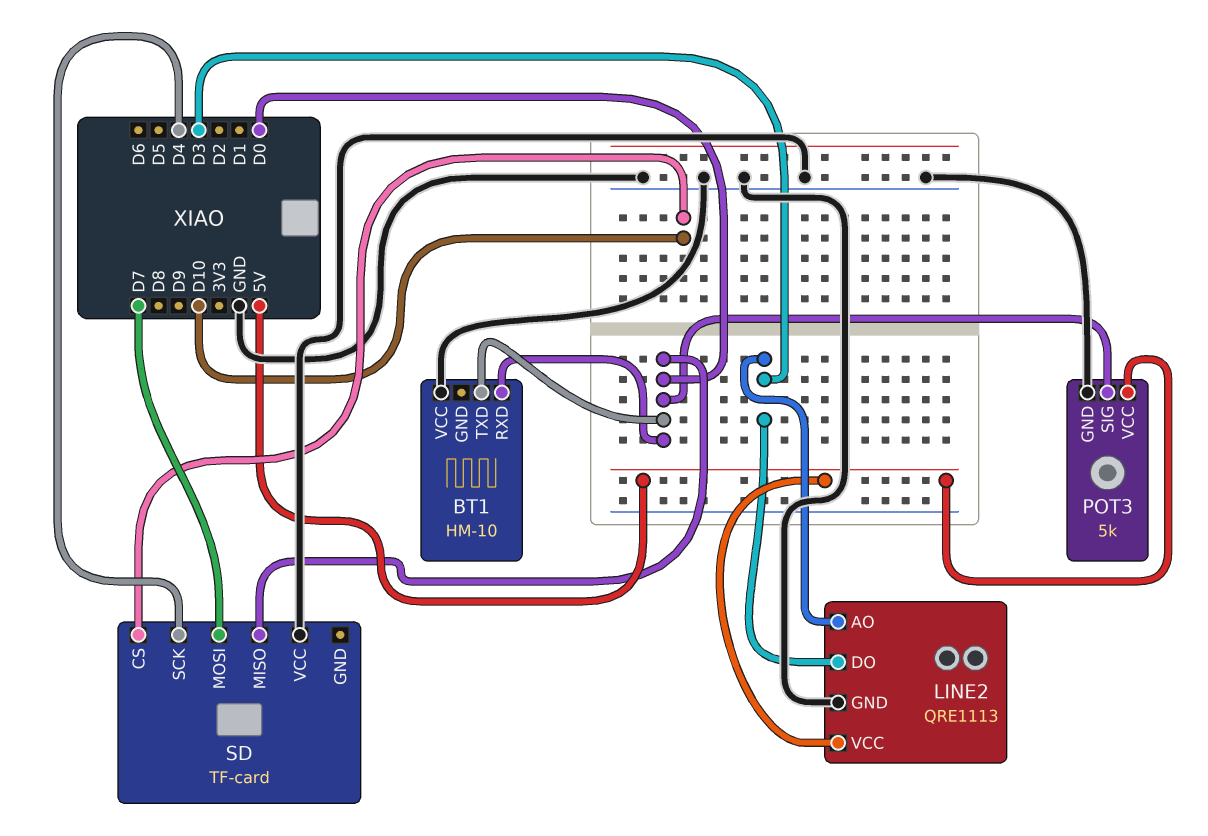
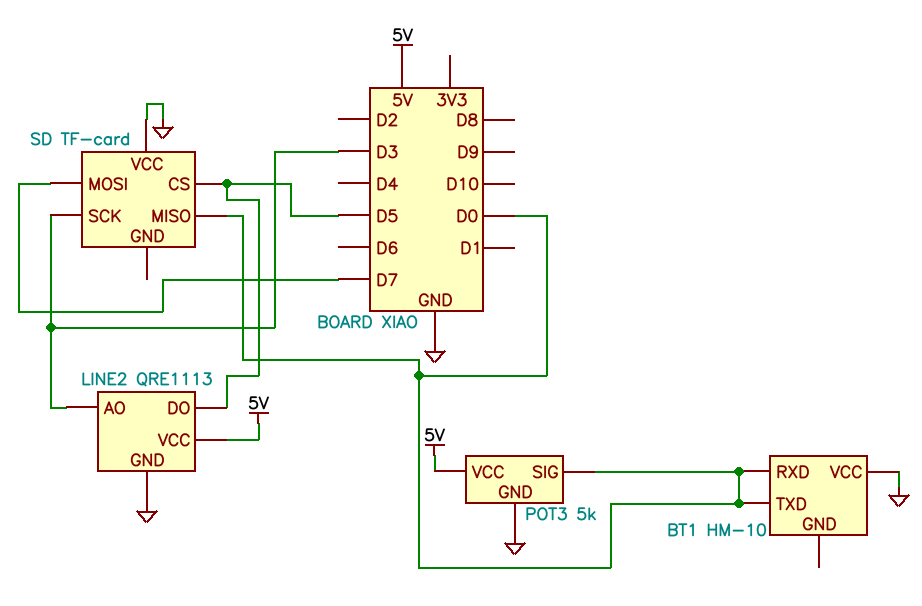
LINE2 pin DO: D3 -> D5
SD pin CS: D10 -> D5
SD pin SCK: D4 -> D3

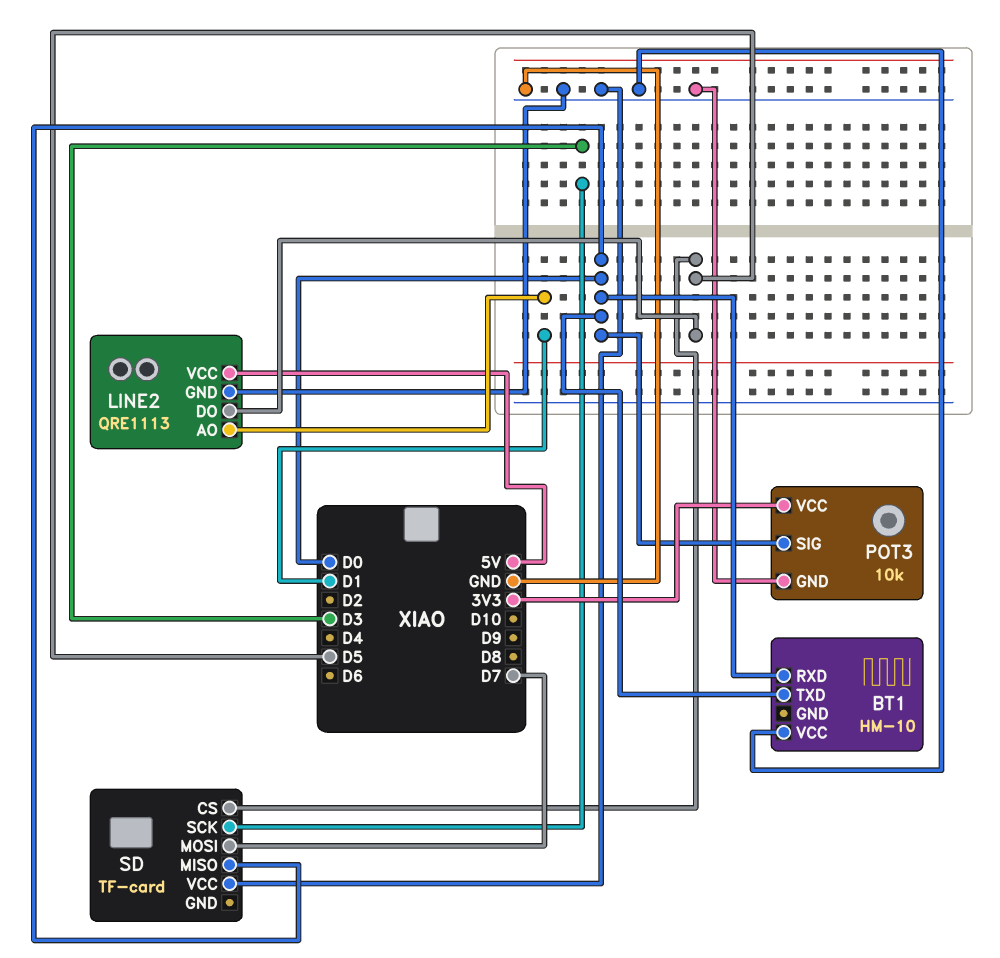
LINE2 pin AO: D3 -> D1
POT3: 5k -> 10k
POT3 pin VCC: 5V -> 3V3

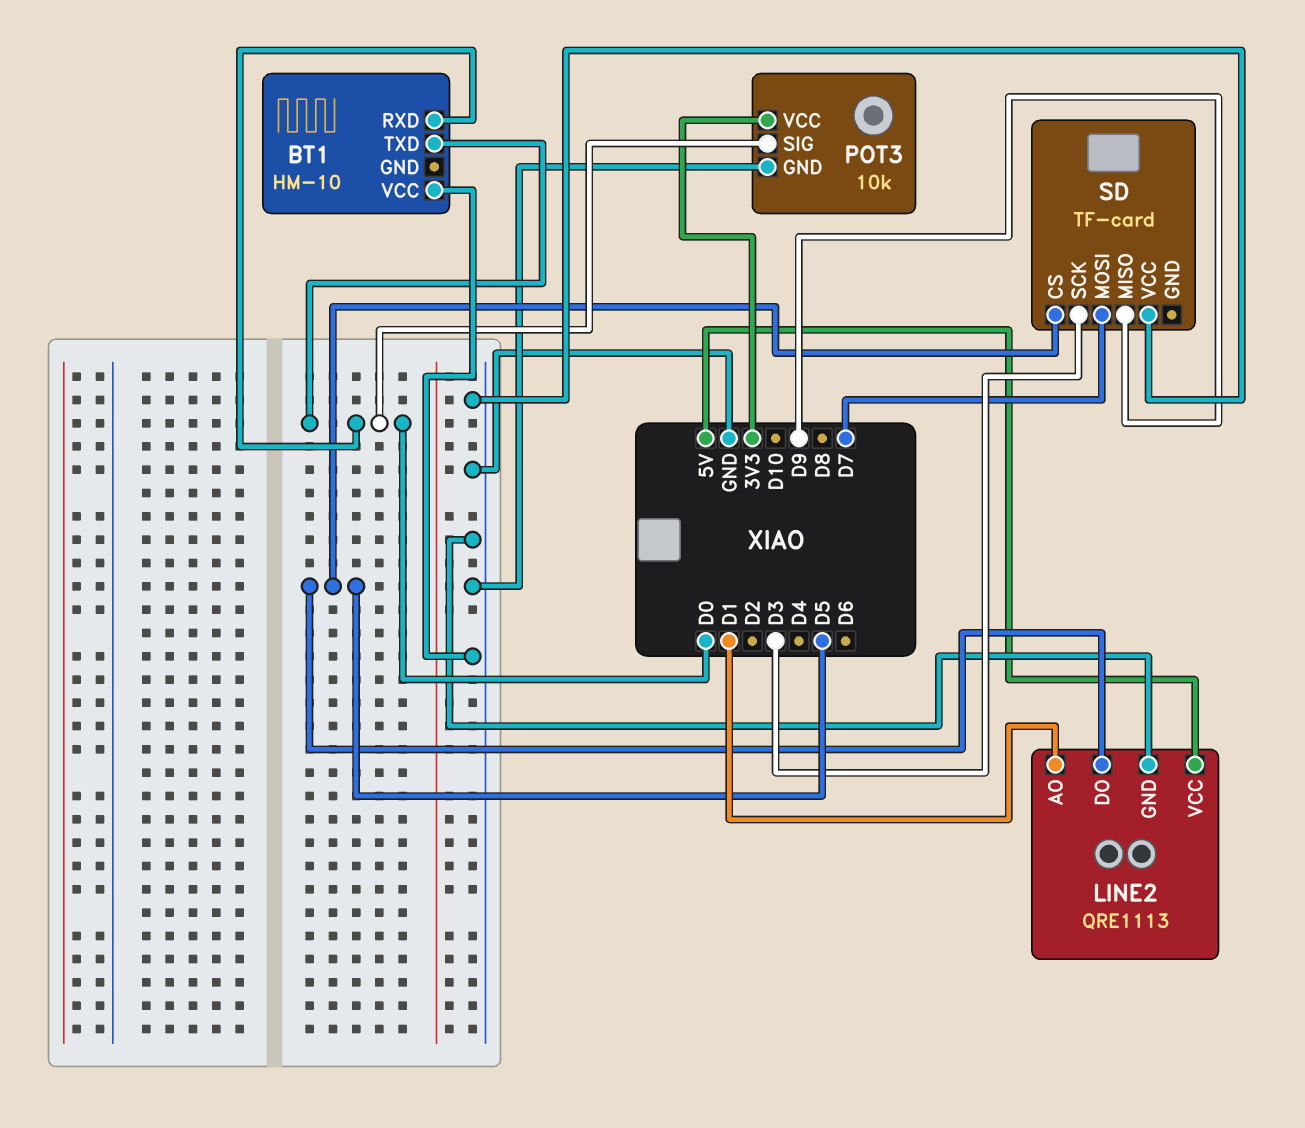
SD pin MISO: D0 -> D9

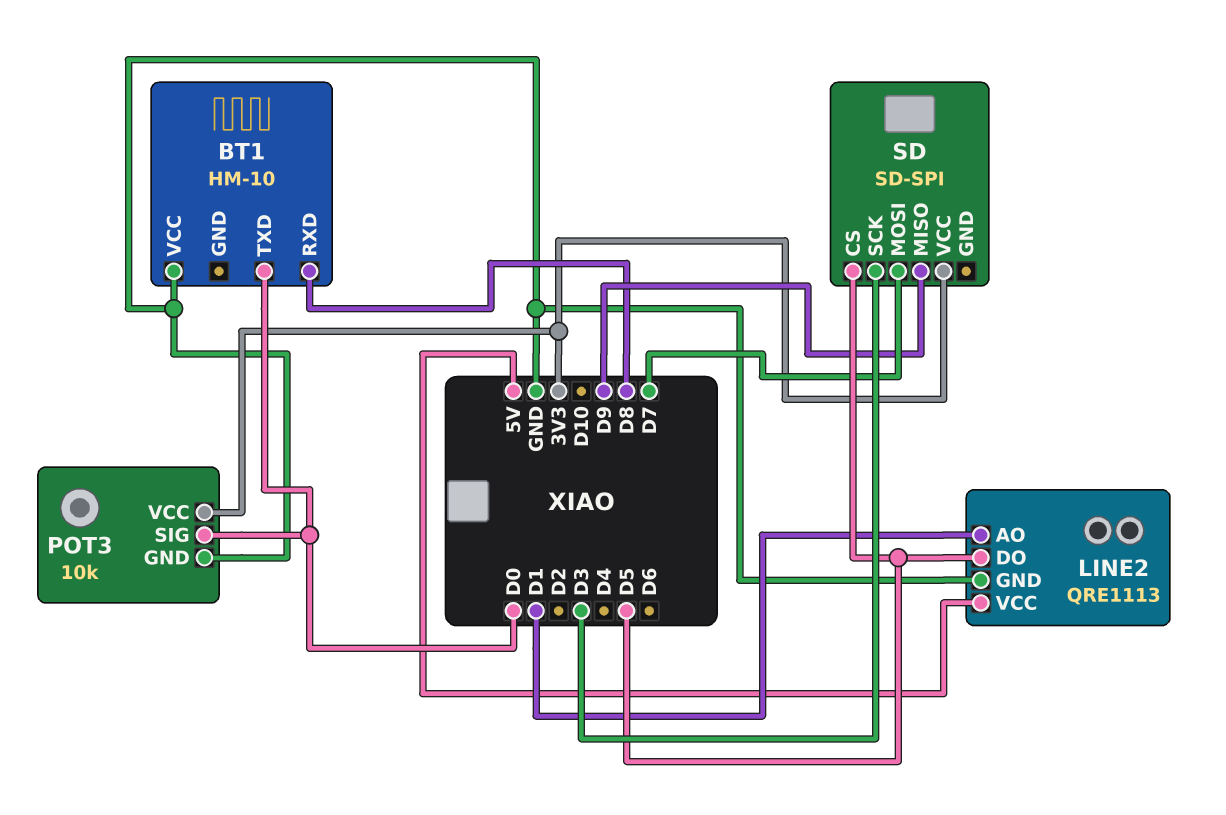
BT1 pin RXD: D0 -> D8
SD: TF-card -> SD-SPI
SD pin VCC: GND -> 3V3

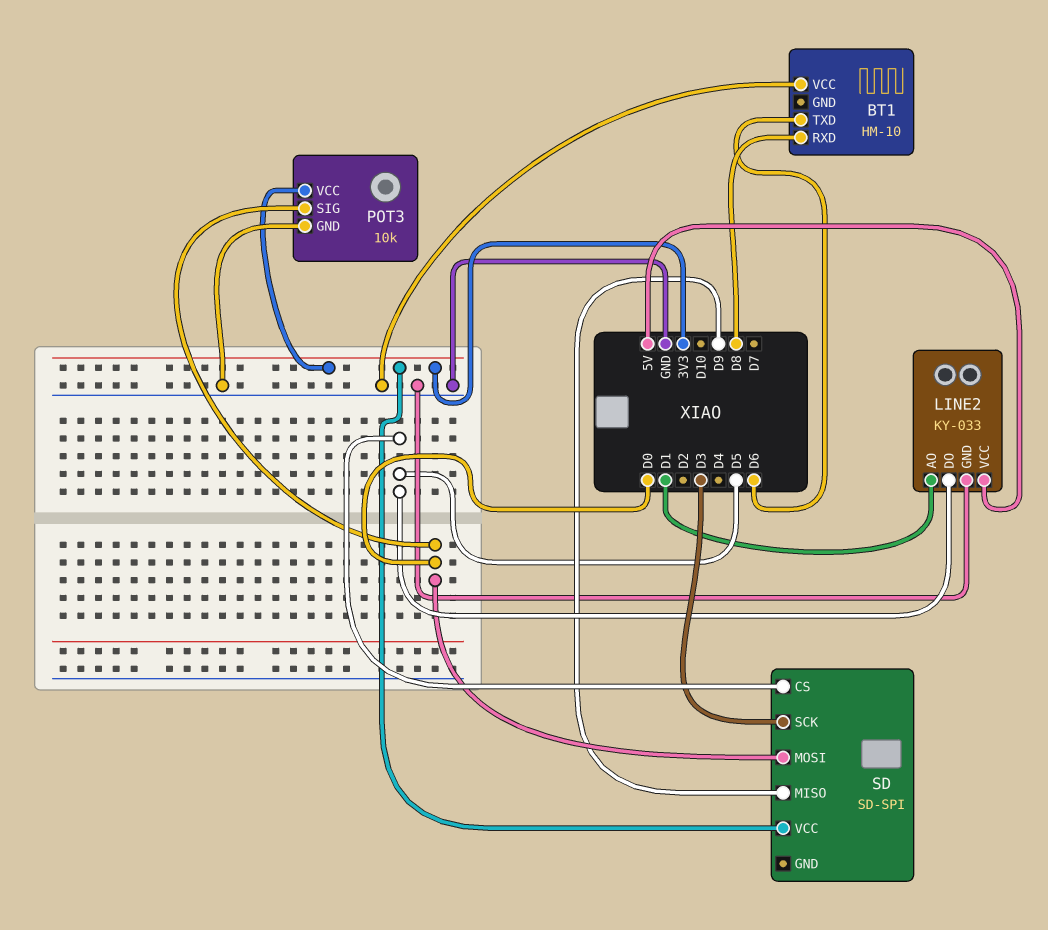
BT1 pin TXD: D0 -> D6
LINE2: QRE1113 -> KY-033
SD pin MOSI: D7 -> D0

